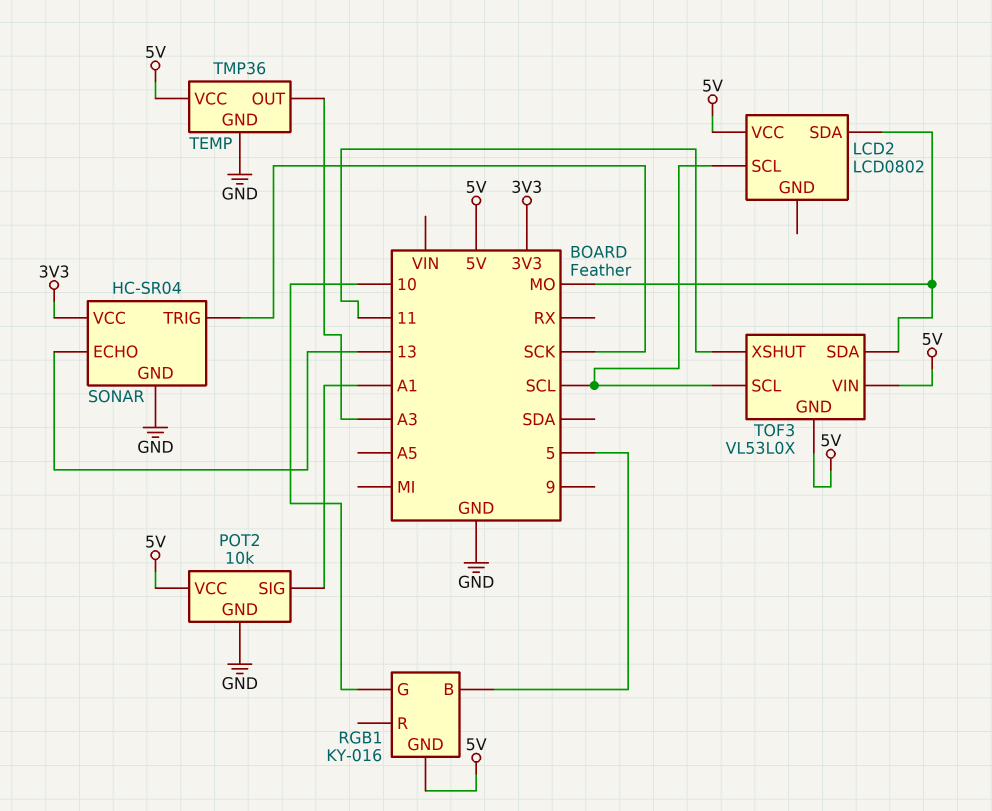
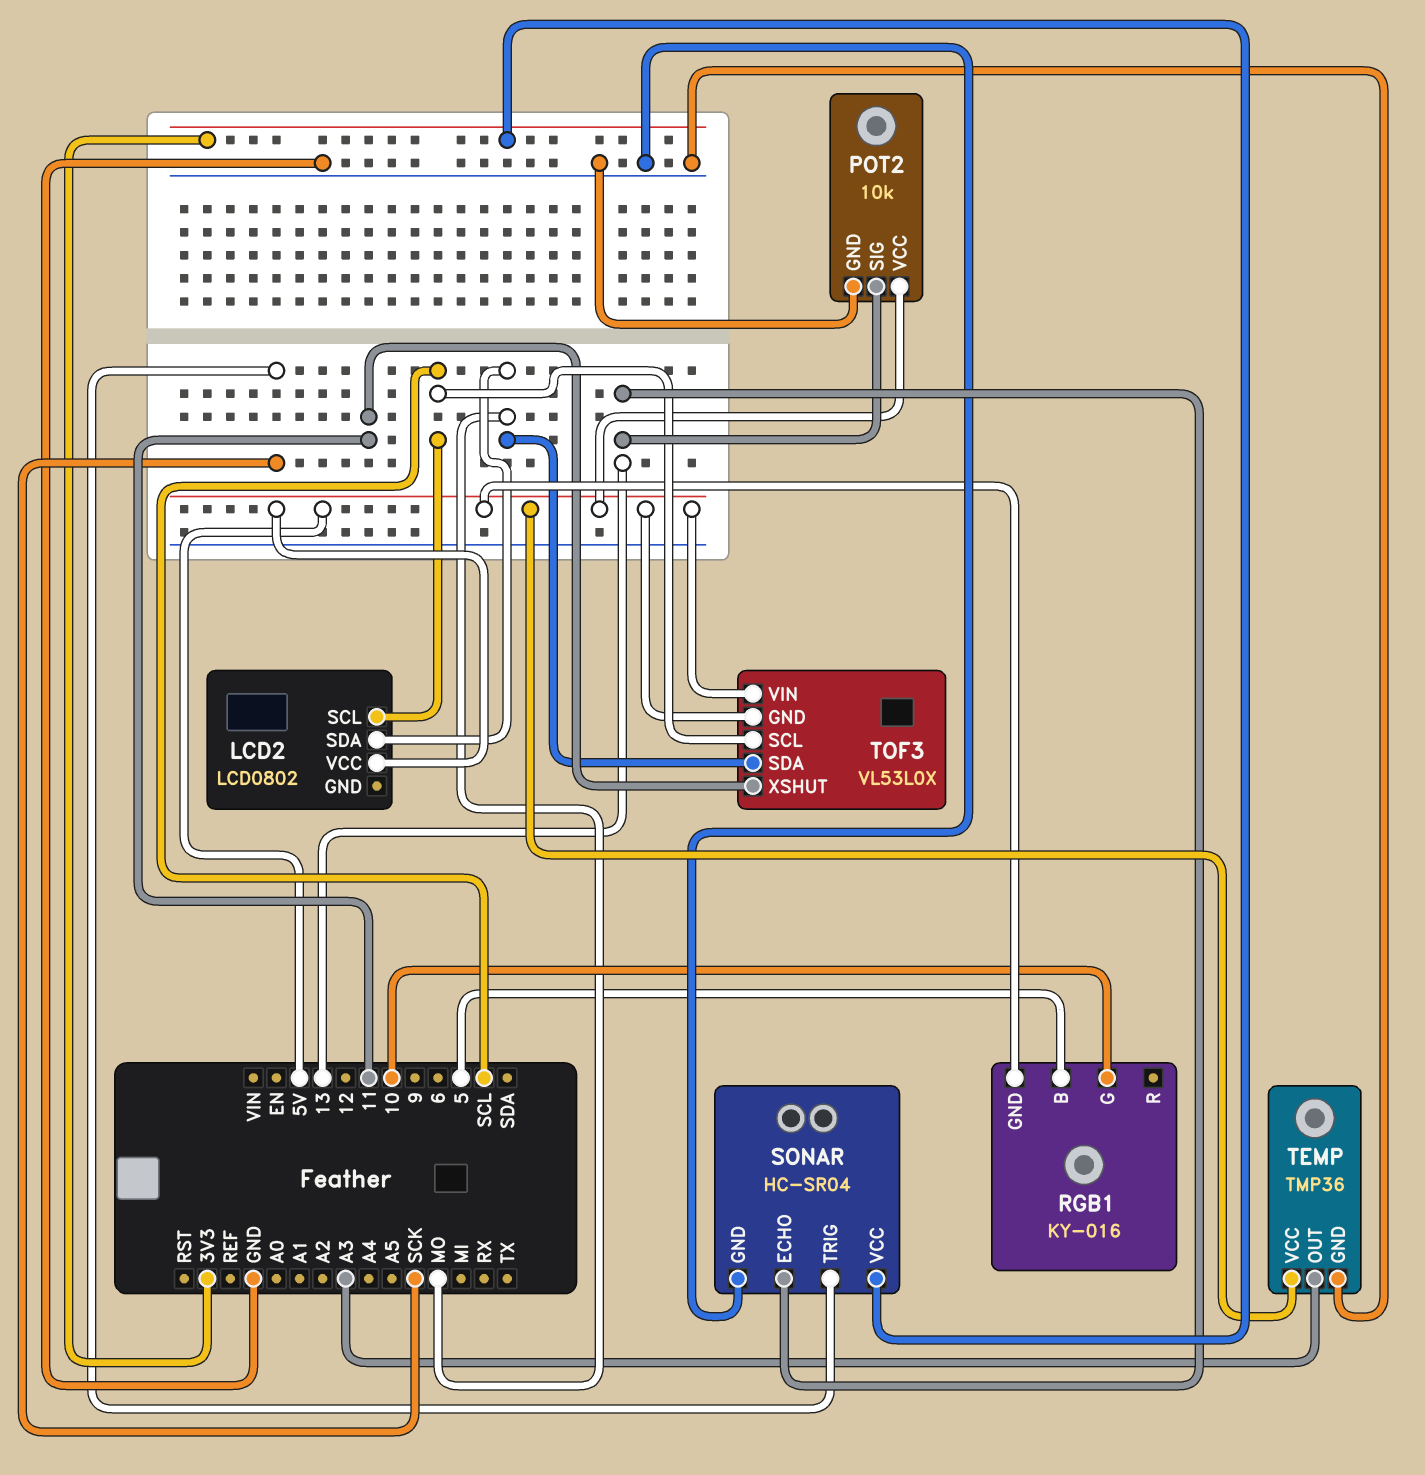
POT2 pin SIG: A1 -> 13

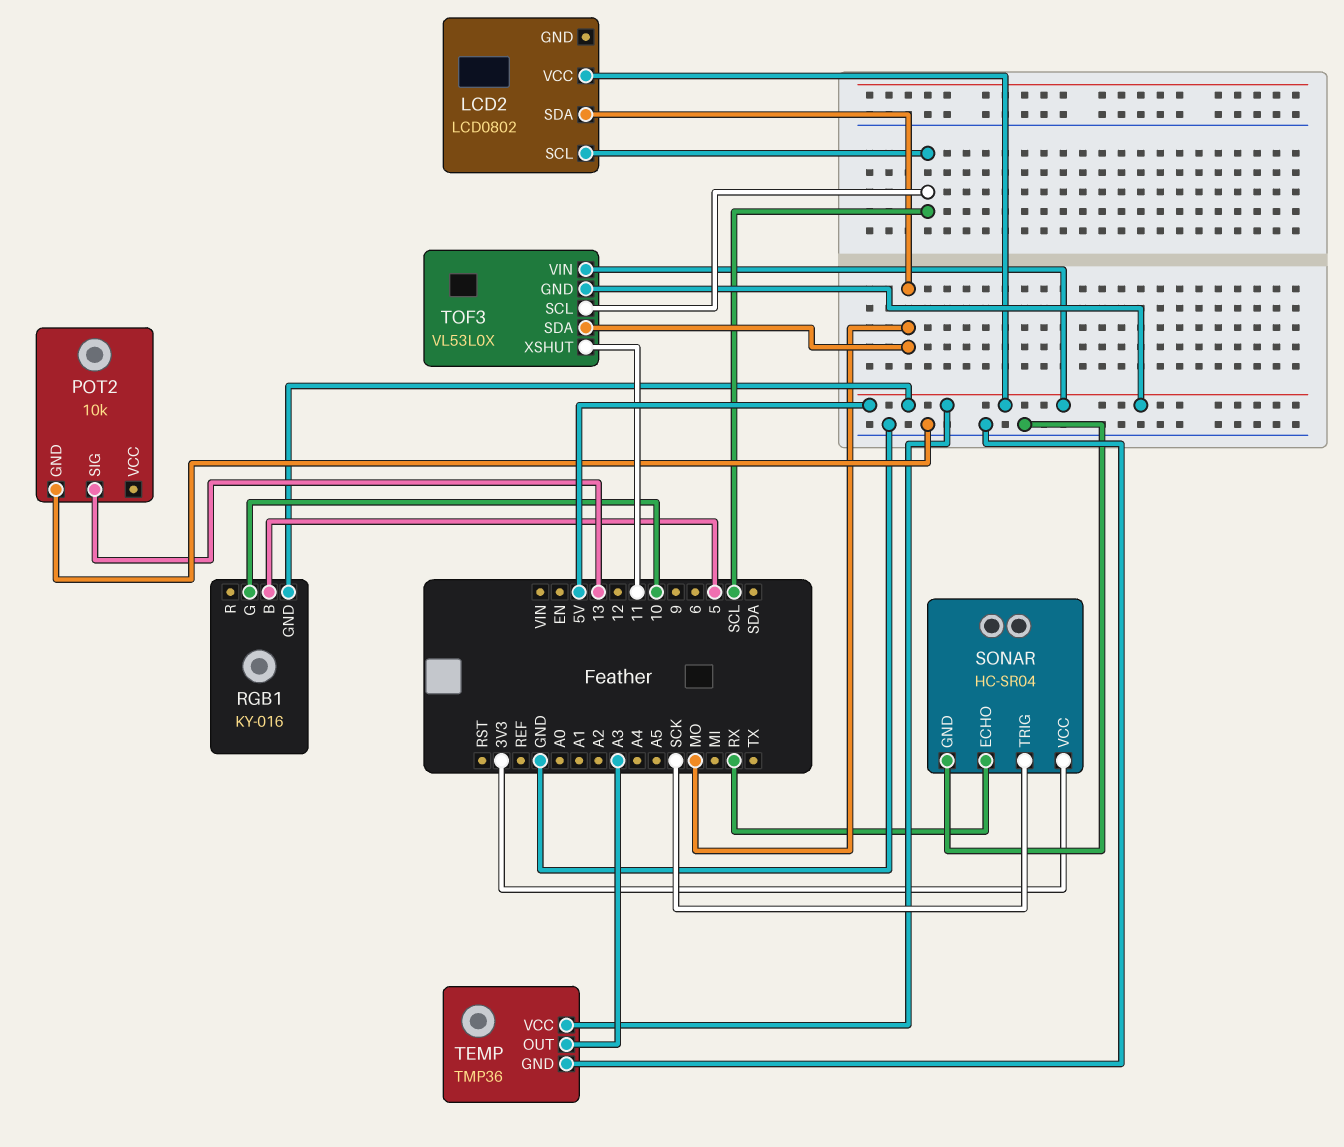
POT2 pin VCC: 5V -> none
SONAR pin ECHO: 13 -> RX

